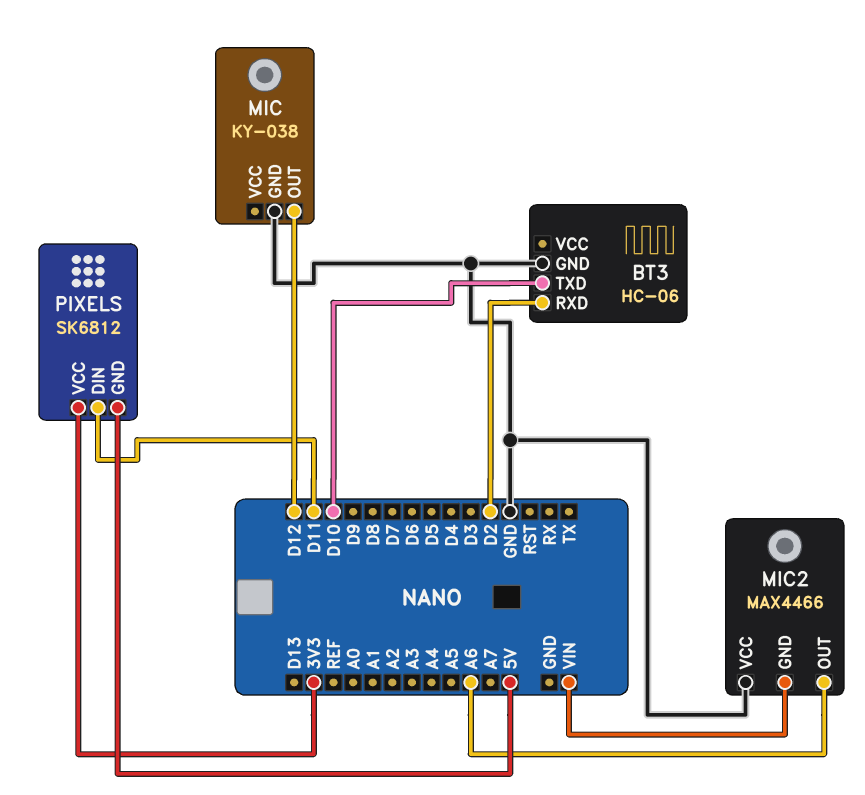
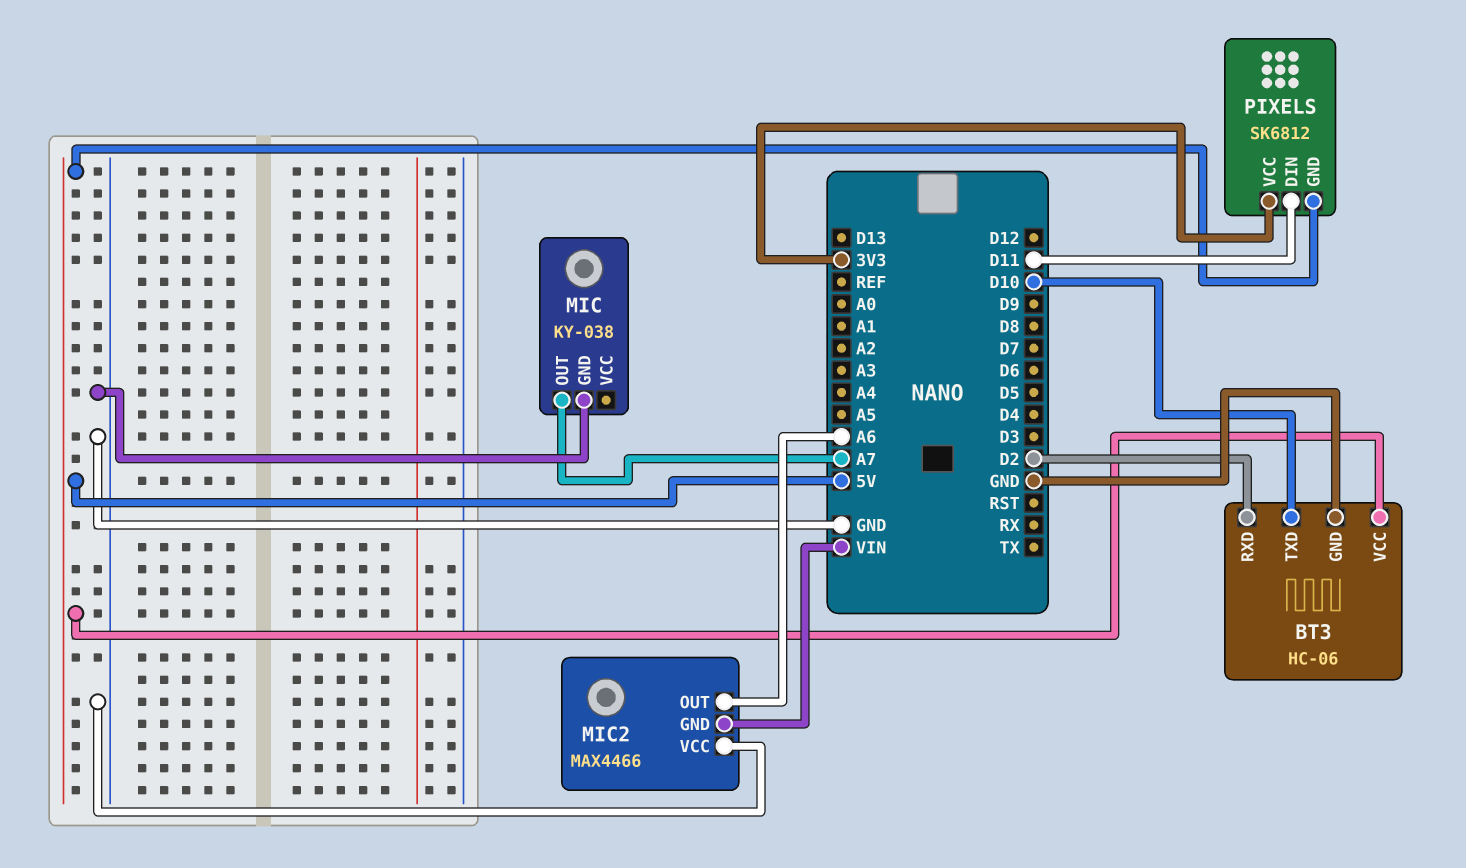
BT3 pin VCC: none -> 5V
MIC pin OUT: D12 -> A7

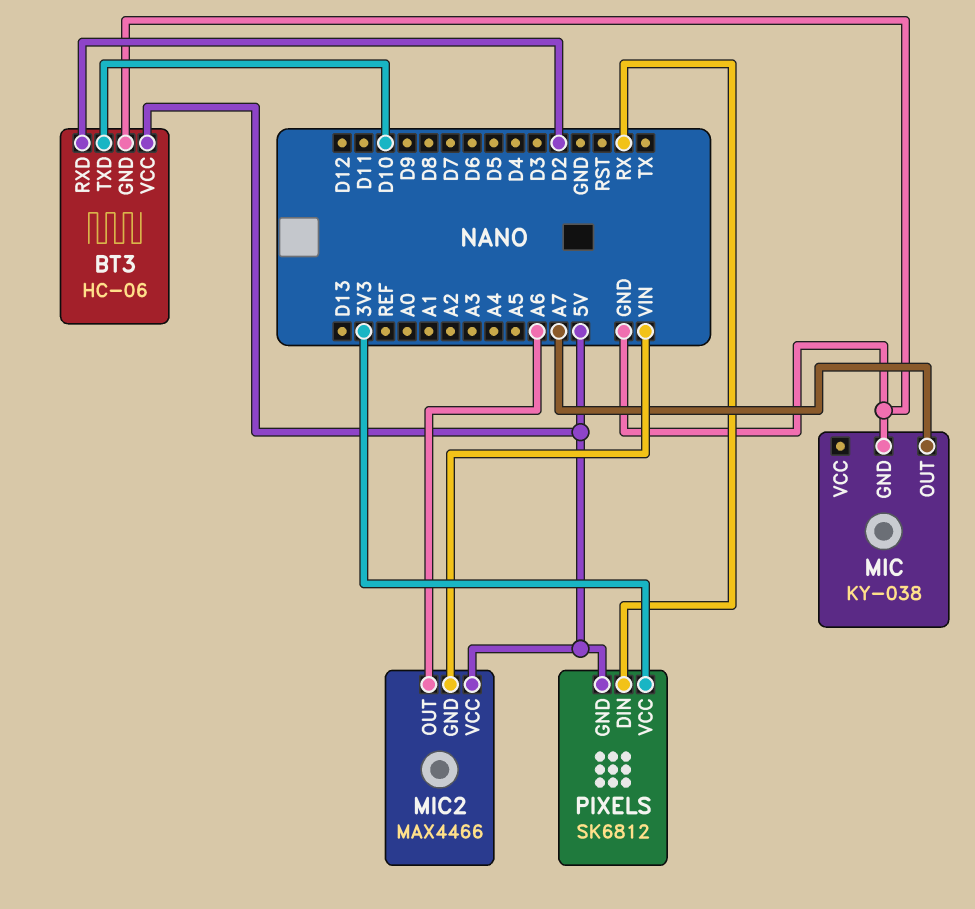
MIC2 pin VCC: GND -> 5V
PIXELS pin DIN: D11 -> RX

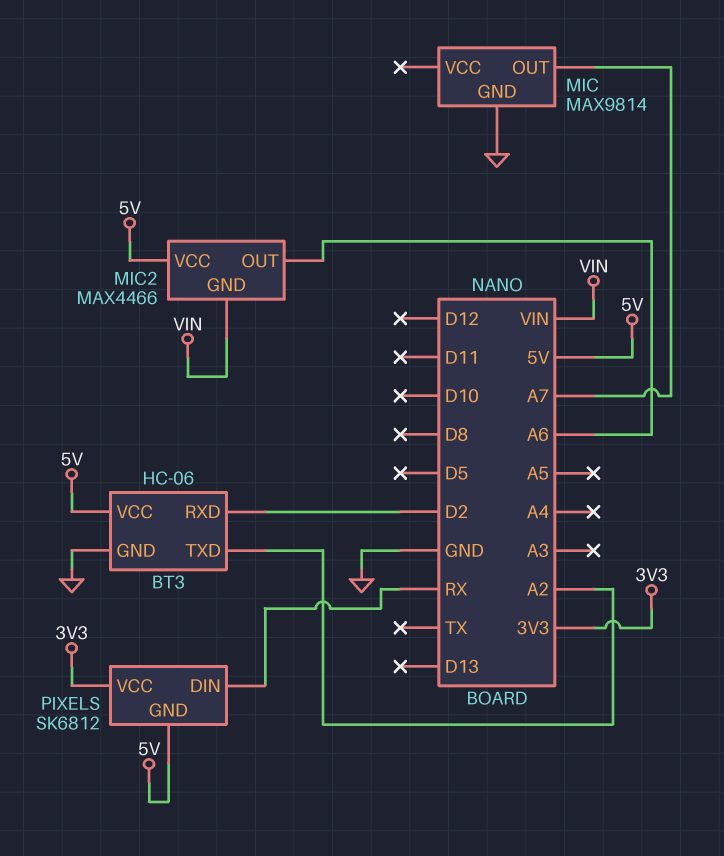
BT3 pin TXD: D10 -> A2
MIC: KY-038 -> MAX9814

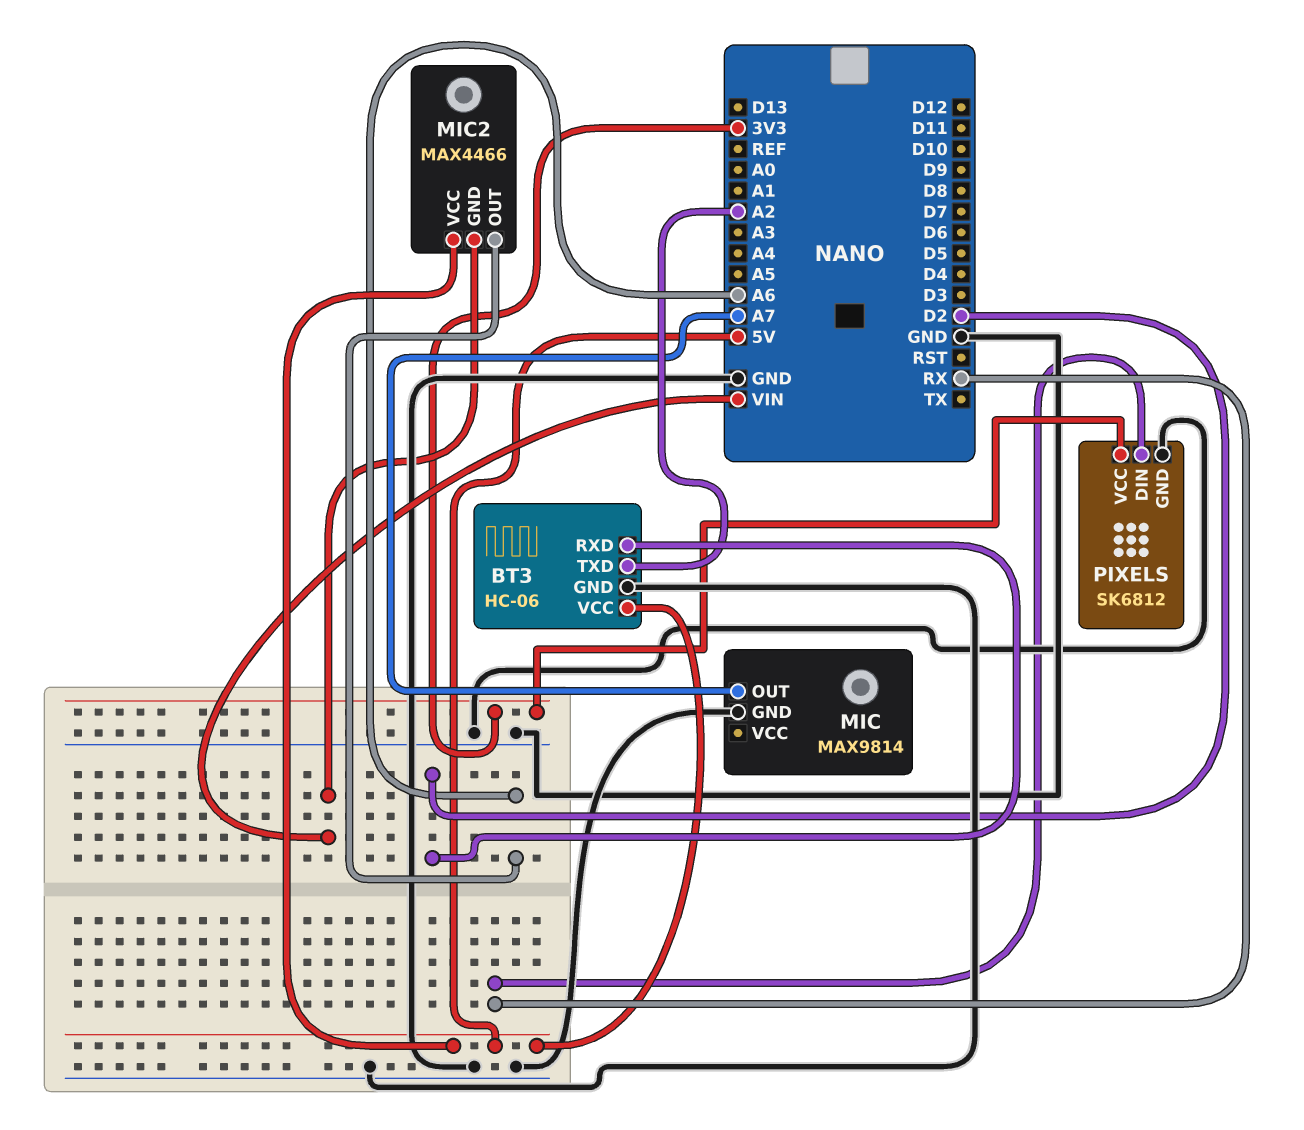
PIXELS pin GND: 5V -> GND

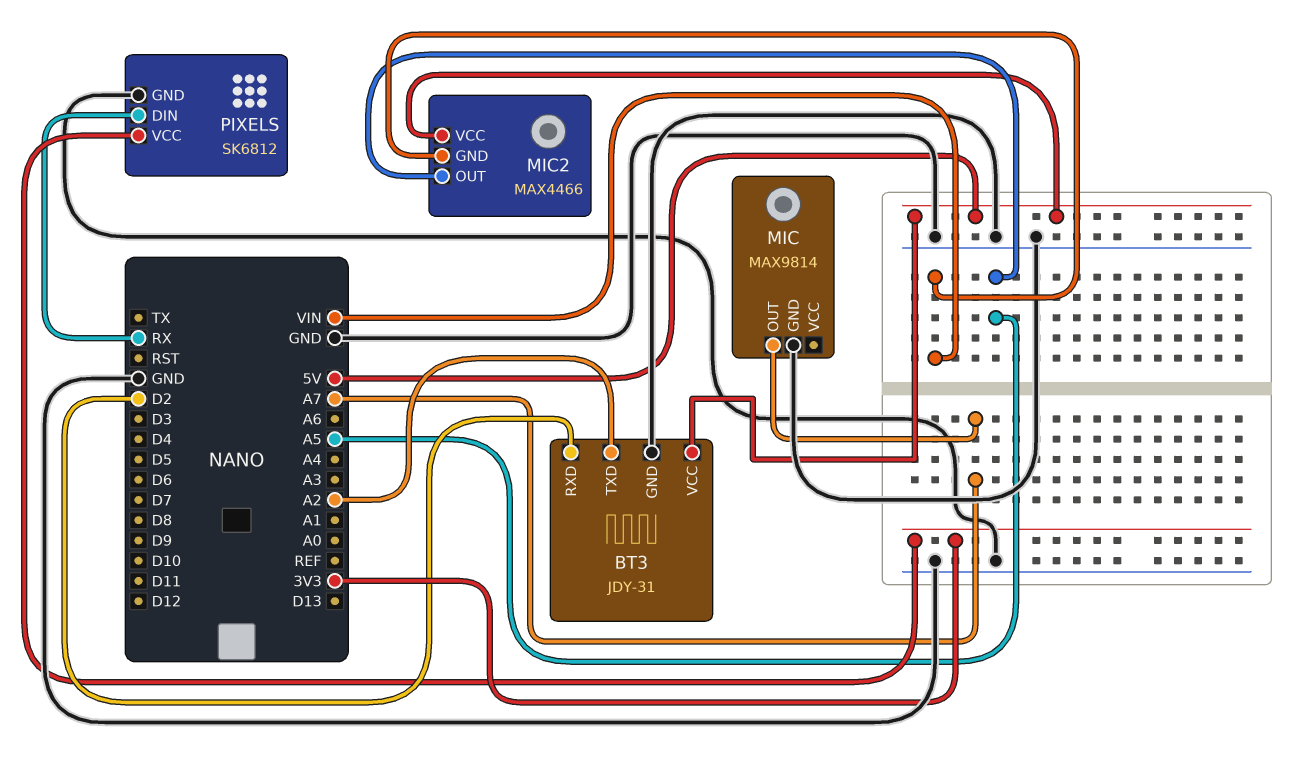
BT3: HC-06 -> JDY-31
MIC2 pin OUT: A6 -> A5

